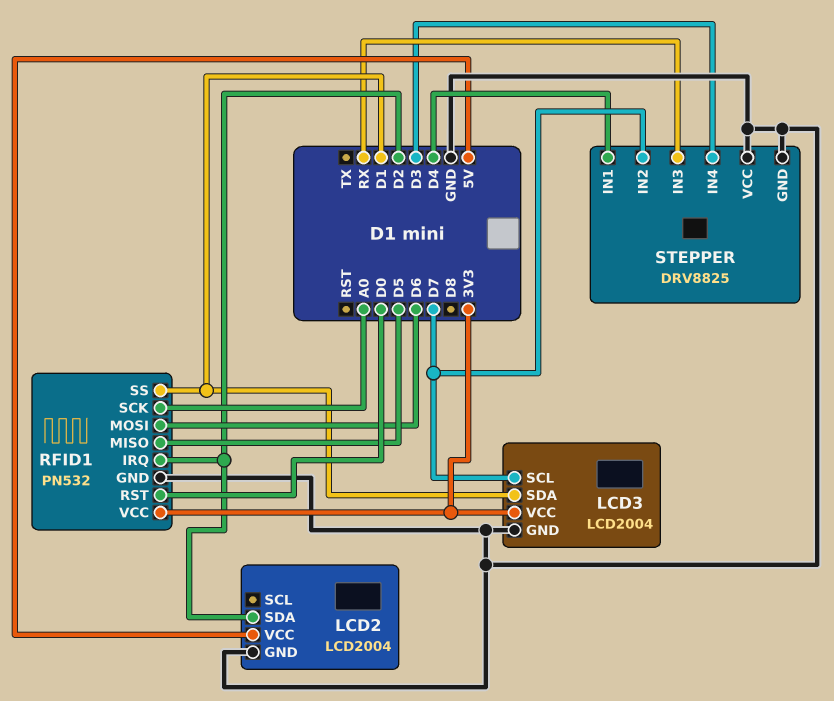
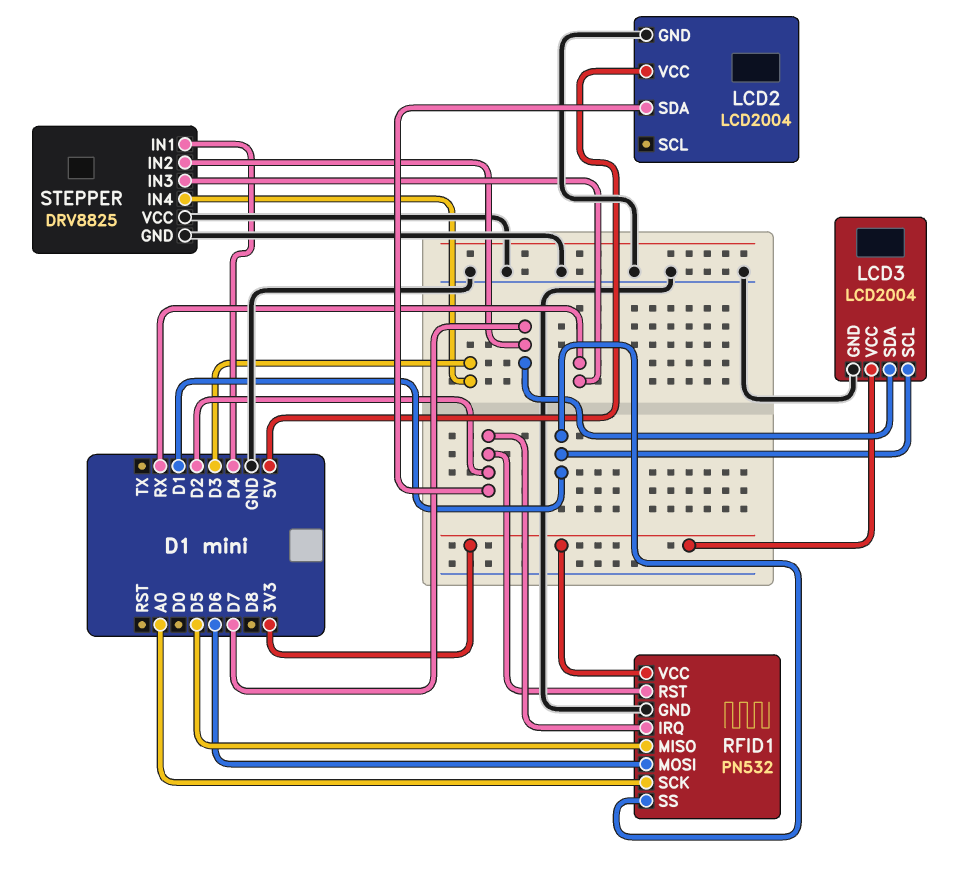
LCD3 pin SCL: D7 -> D1
LCD3 pin SDA: D1 -> D7
RFID1 pin RST: D0 -> D2

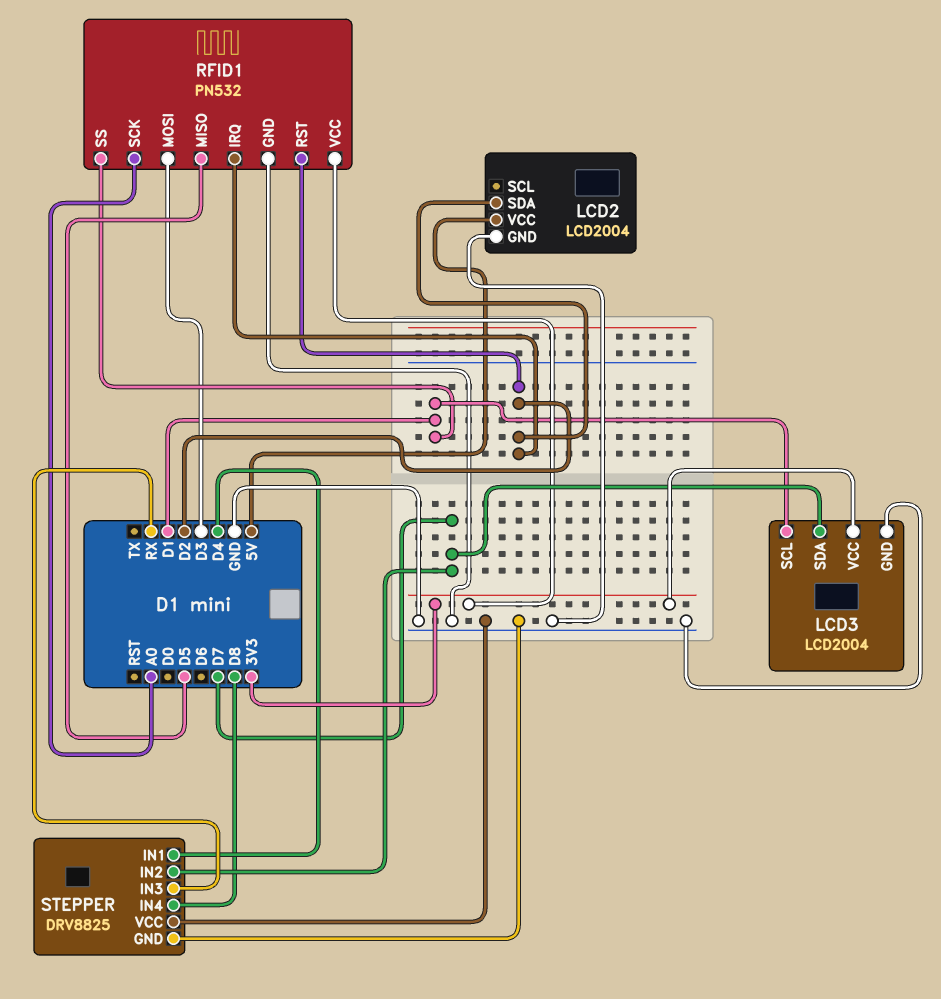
RFID1 pin MOSI: D6 -> D3
STEPPER pin IN4: D3 -> D8

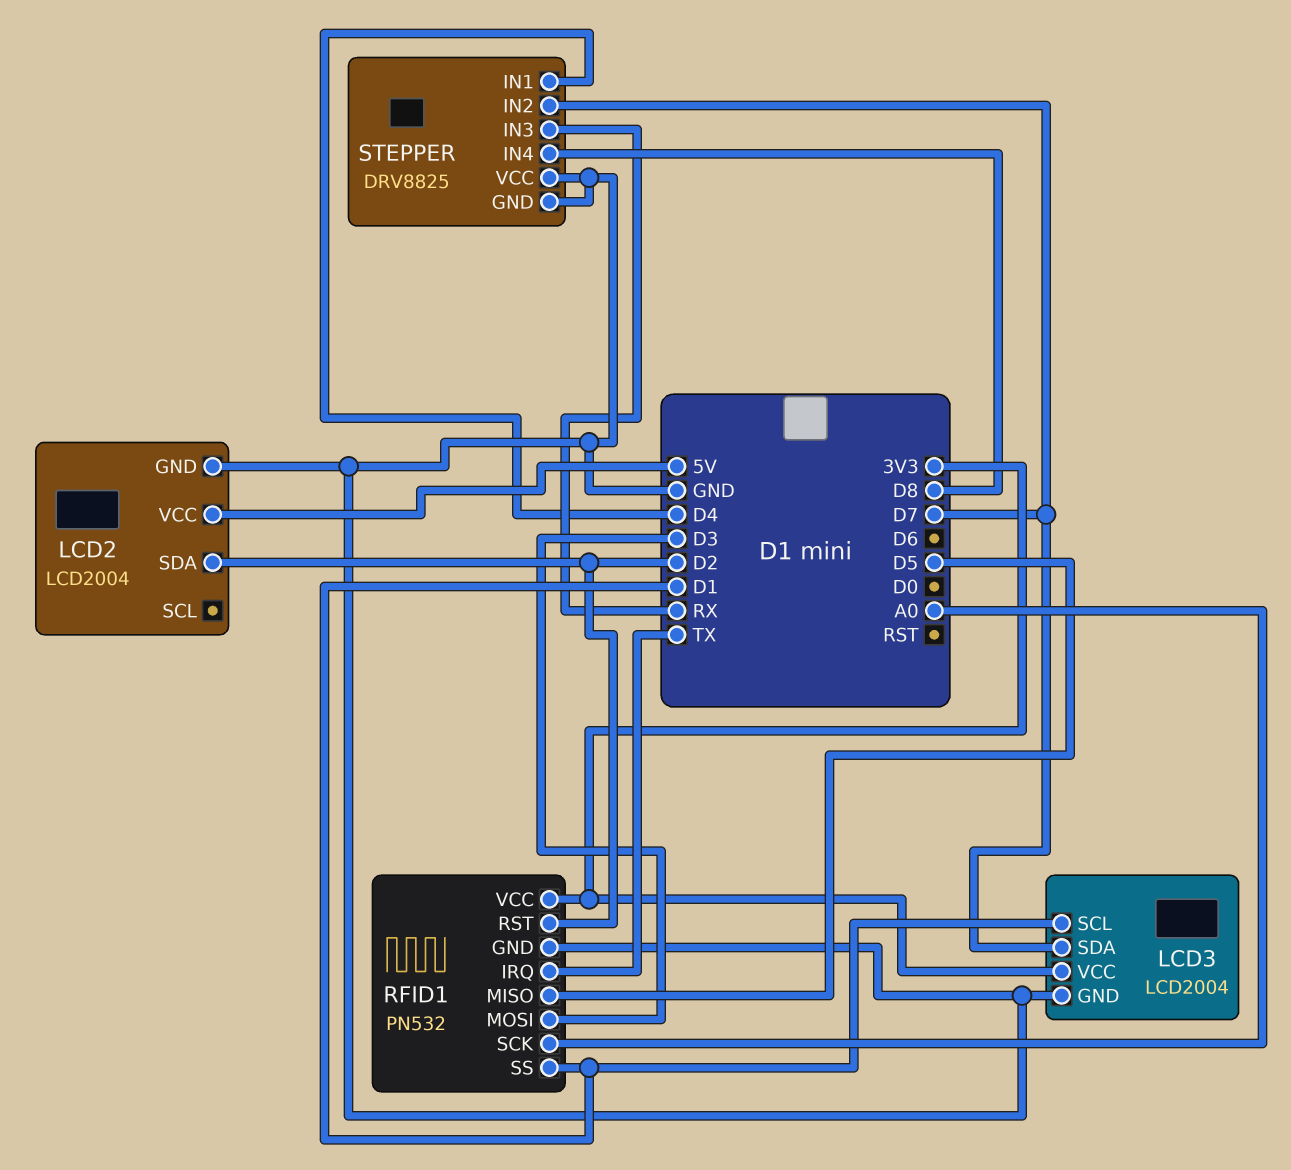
RFID1 pin IRQ: D2 -> TX

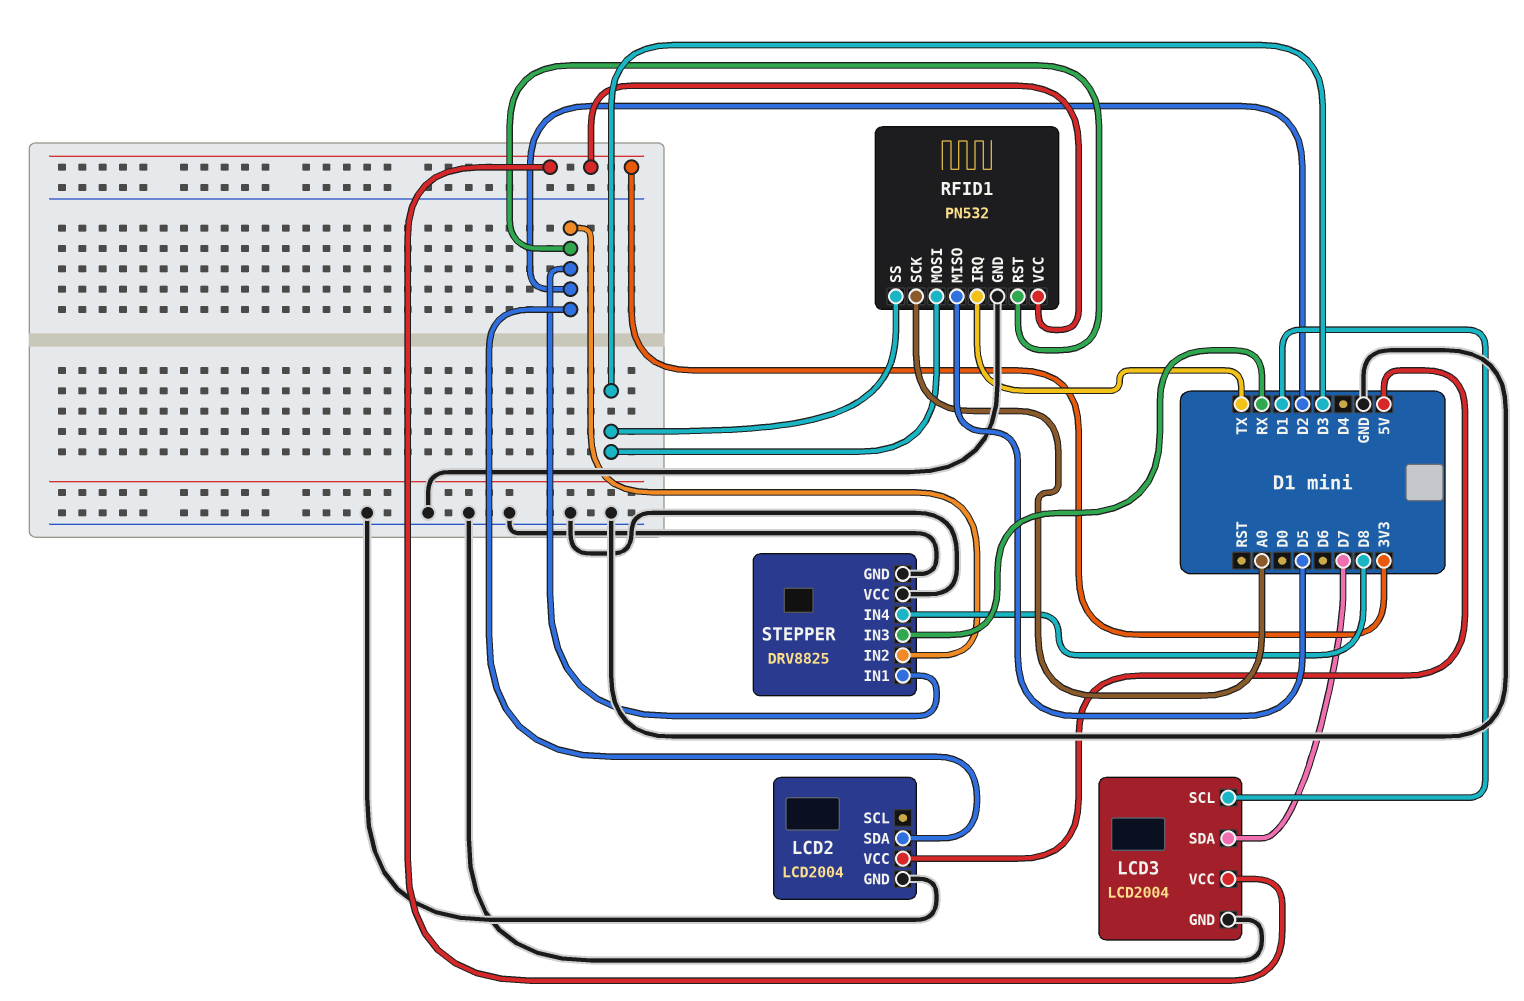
RFID1 pin SS: D1 -> D3
STEPPER pin IN1: D4 -> D2
STEPPER pin IN2: D7 -> D2

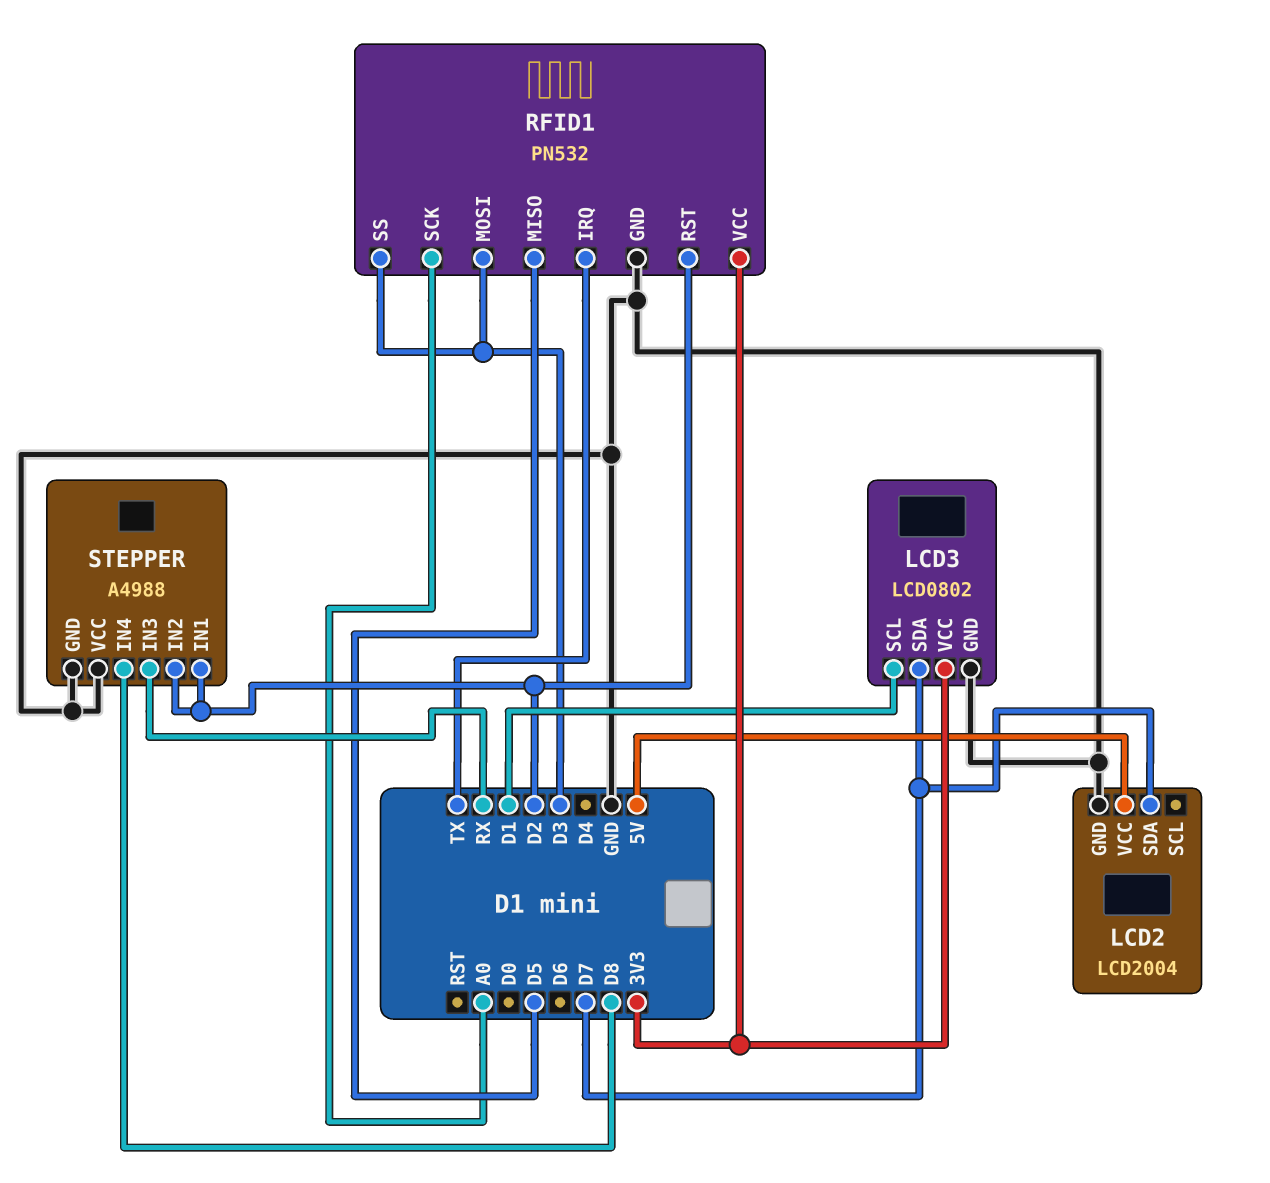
LCD2 pin SDA: D2 -> D7
LCD3: LCD2004 -> LCD0802
STEPPER: DRV8825 -> A4988

